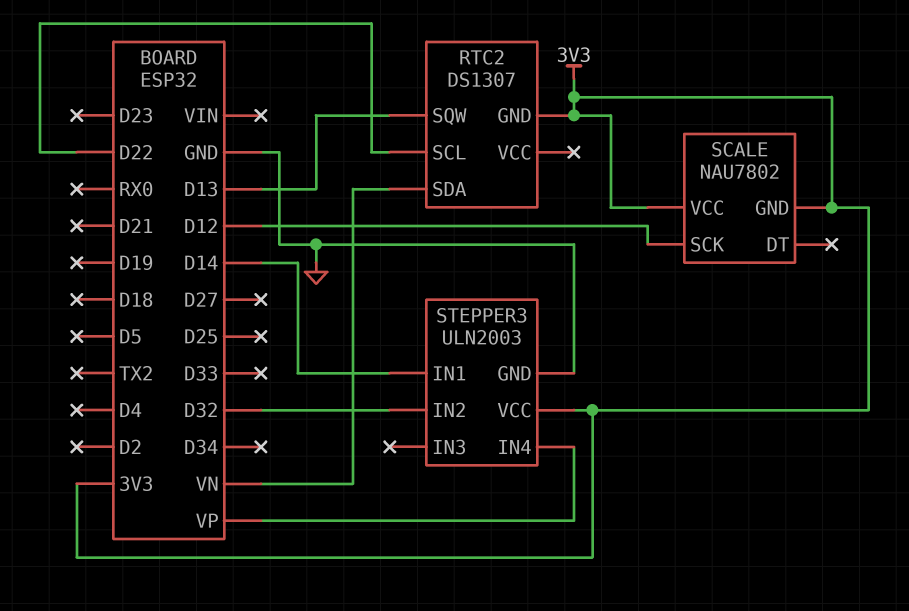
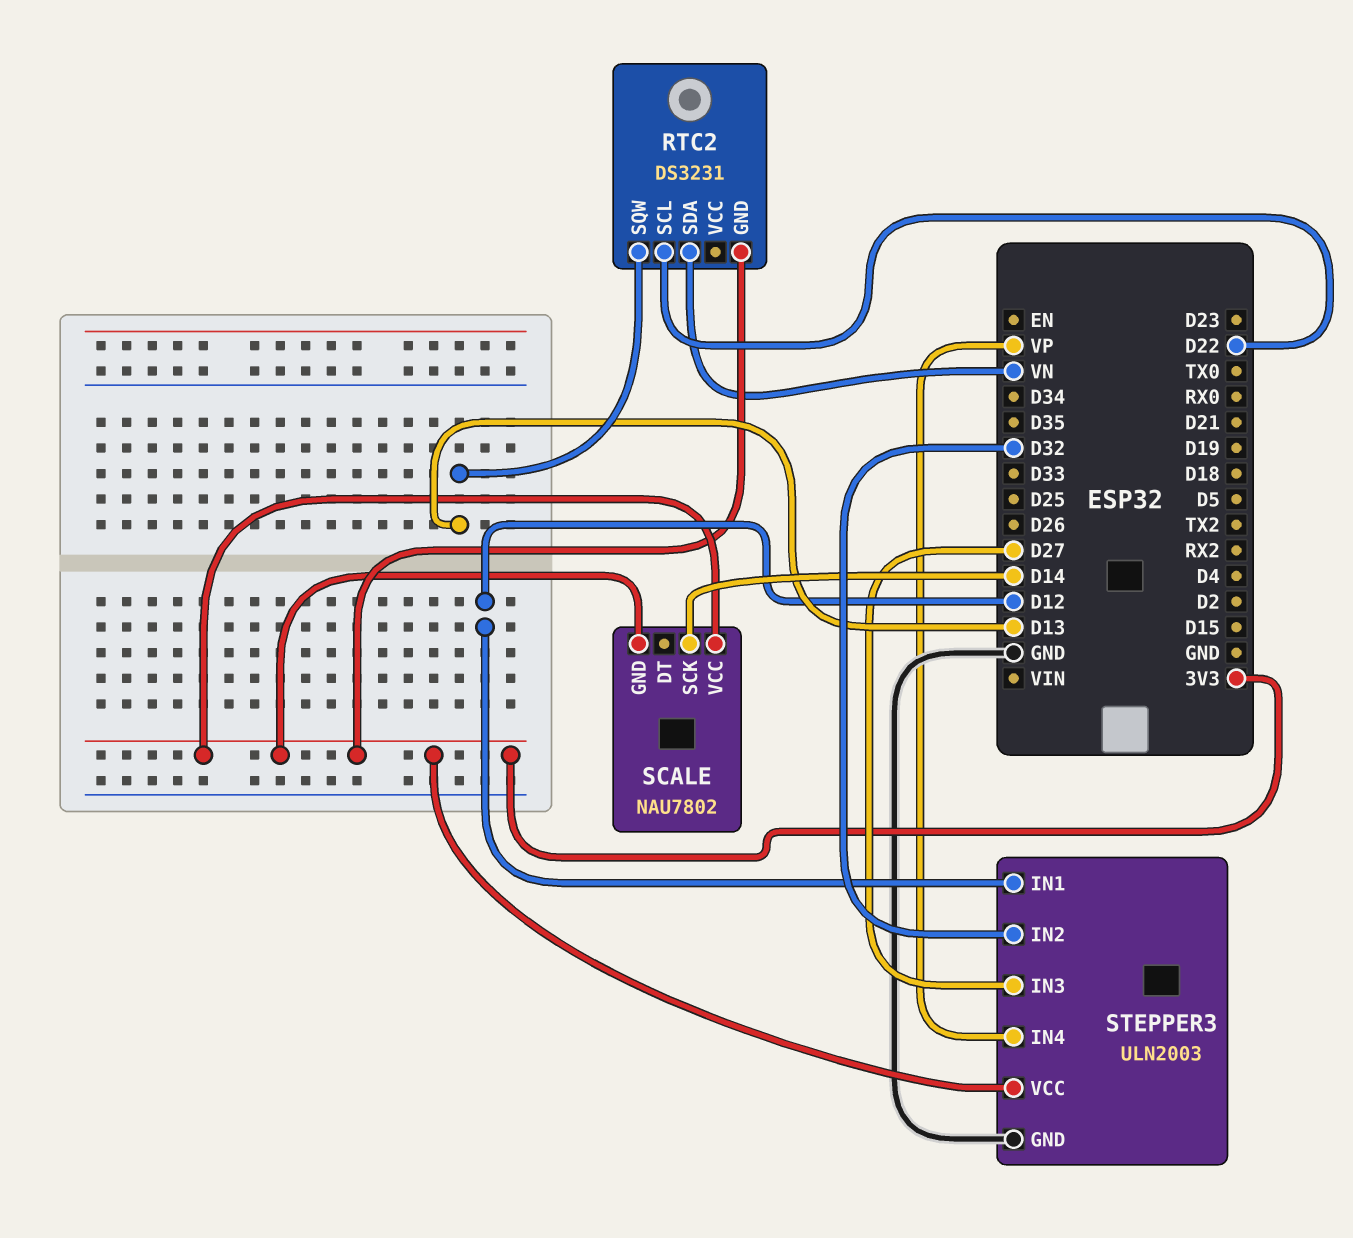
RTC2: DS1307 -> DS3231
SCALE pin SCK: D12 -> D14
STEPPER3 pin IN1: D14 -> D12
STEPPER3 pin IN3: none -> D27

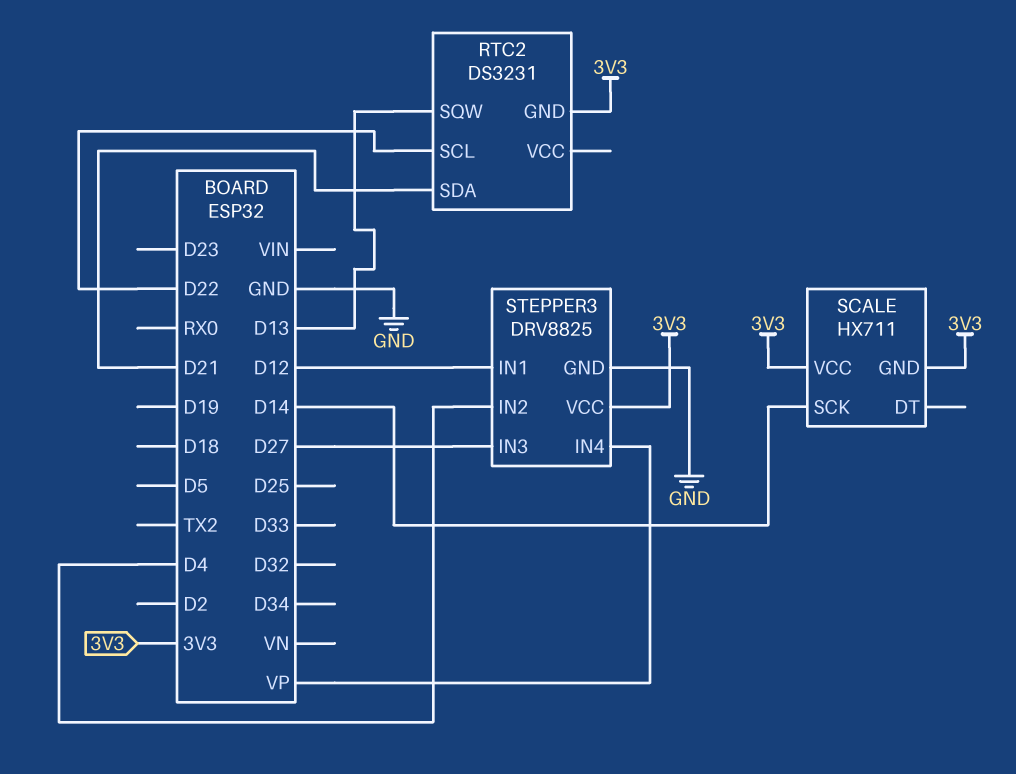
RTC2 pin SDA: VN -> D21
SCALE: NAU7802 -> HX711
STEPPER3: ULN2003 -> DRV8825
STEPPER3 pin IN2: D32 -> D4

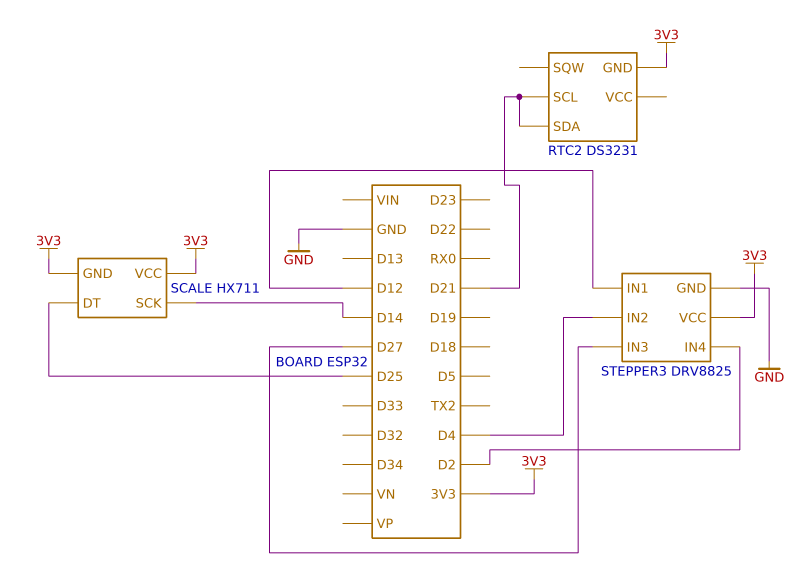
RTC2 pin SCL: D22 -> D21
RTC2 pin SQW: D13 -> none
SCALE pin DT: none -> D25
STEPPER3 pin IN4: VP -> D2

